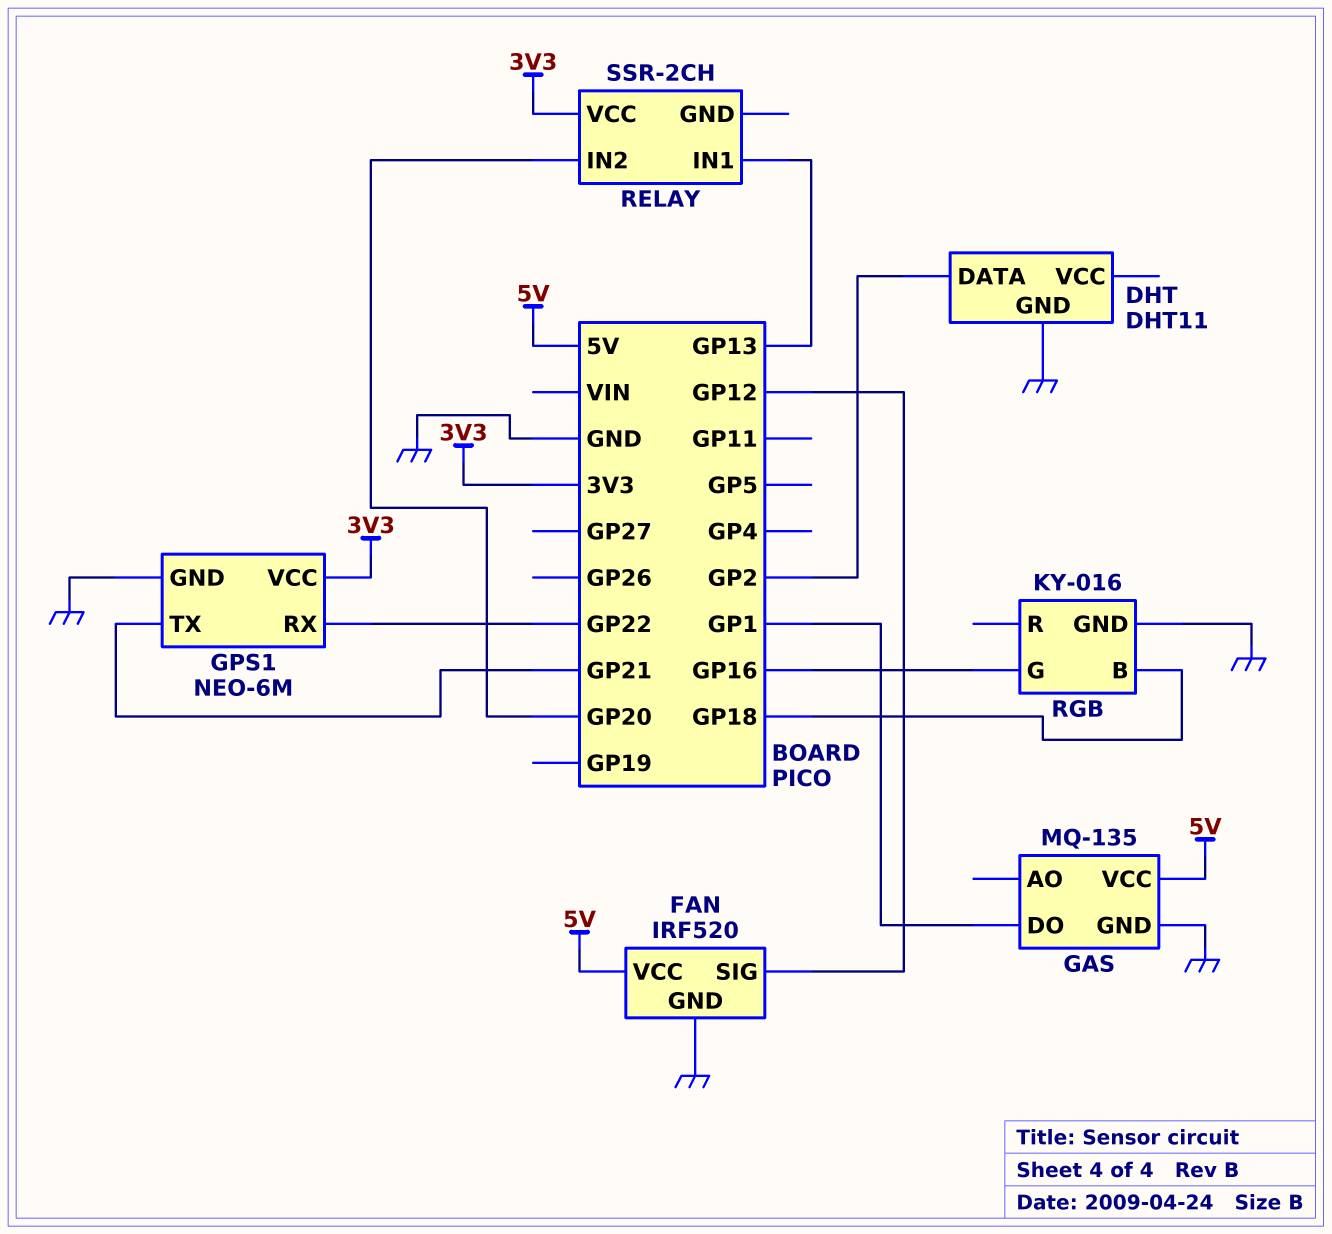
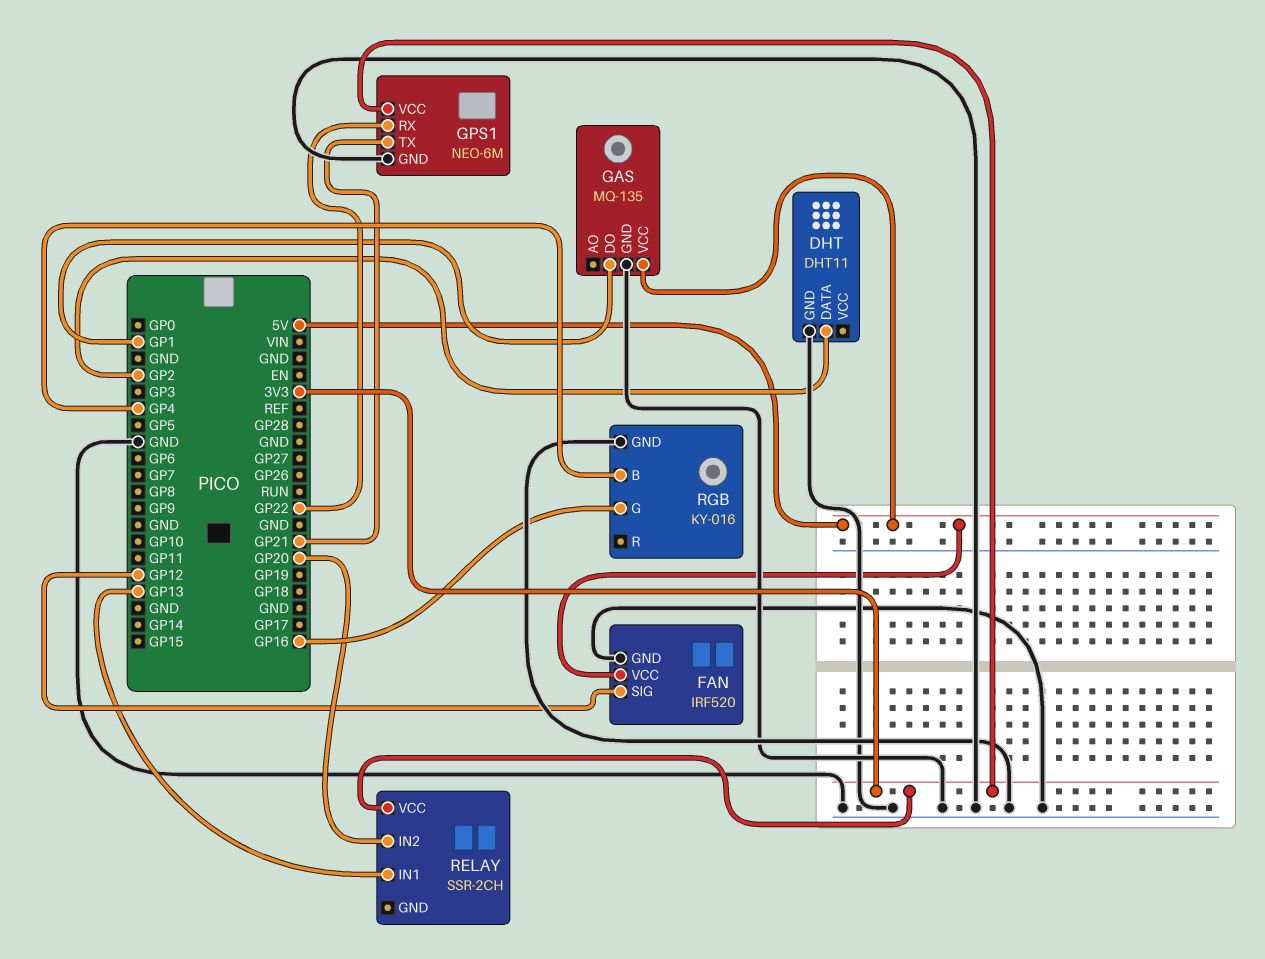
RGB pin B: GP18 -> GP4

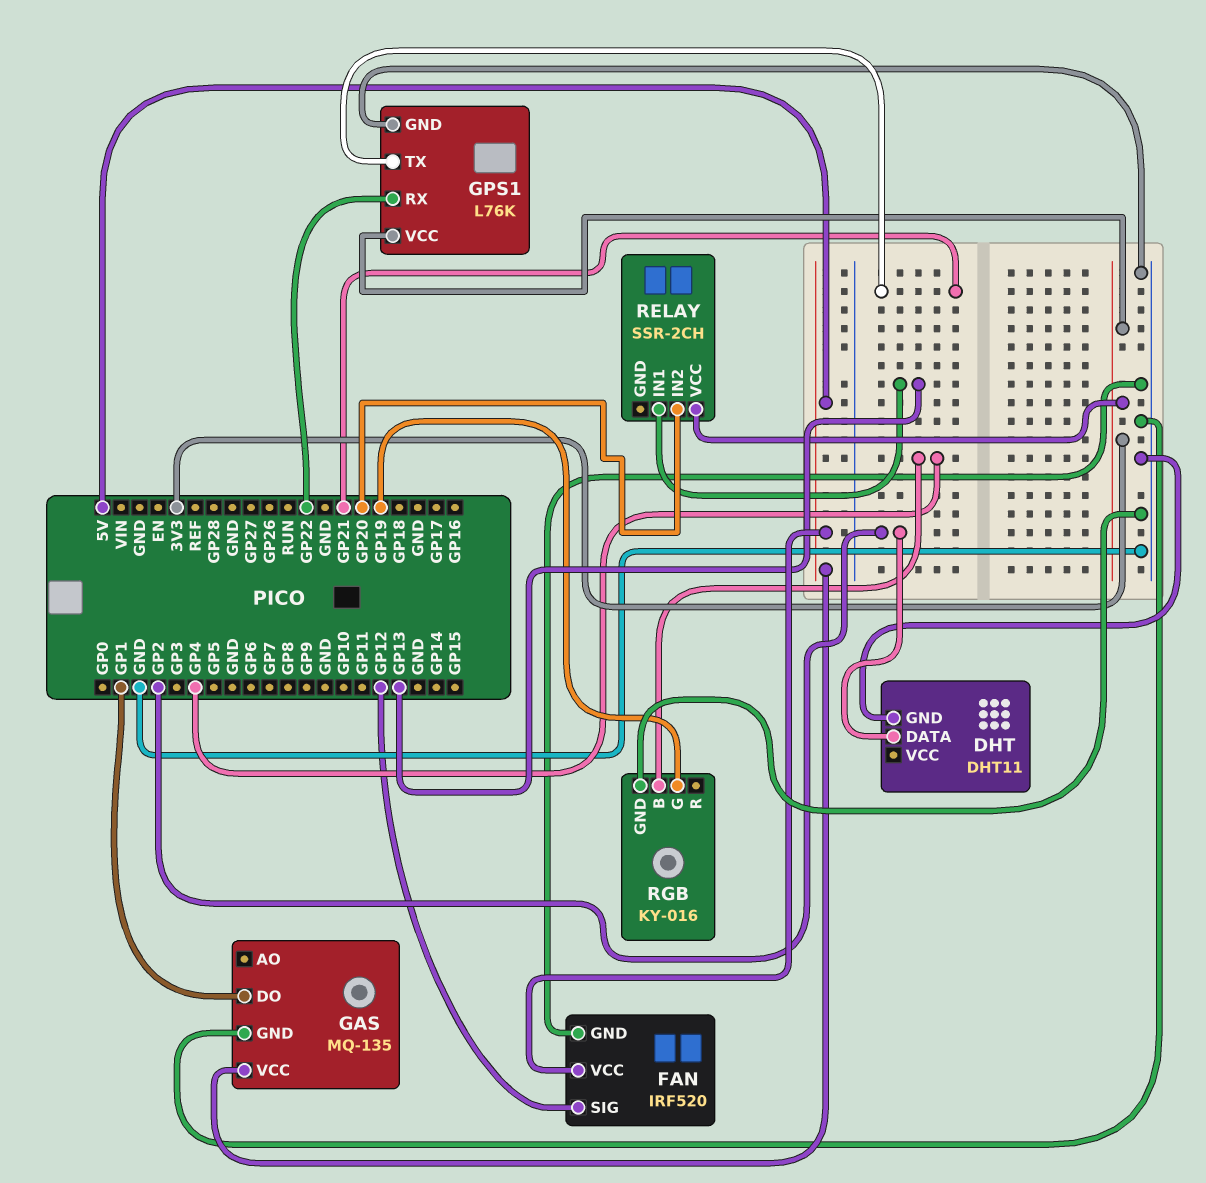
GPS1: NEO-6M -> L76K
RGB pin G: GP16 -> GP19

